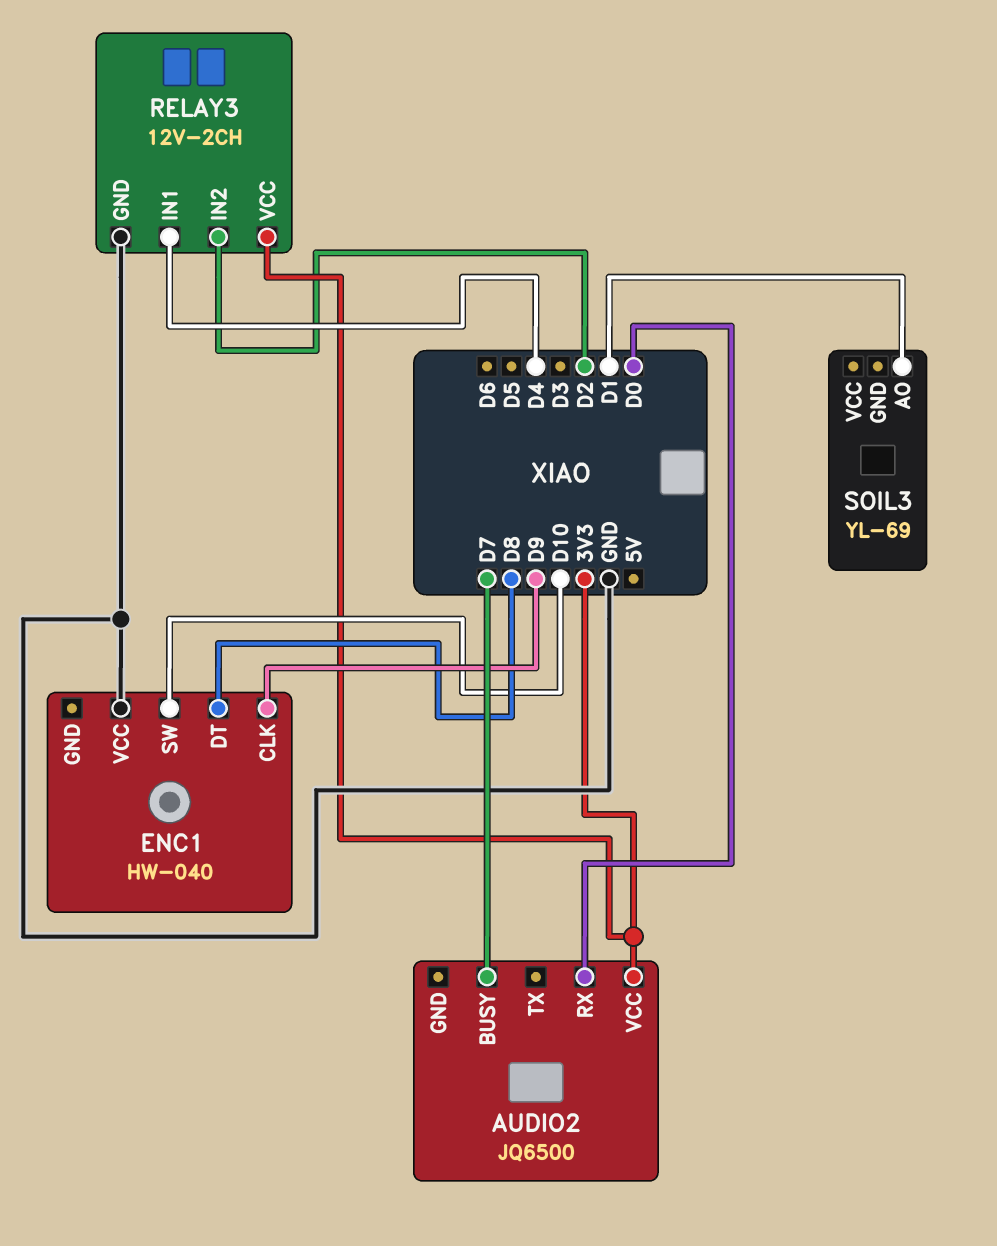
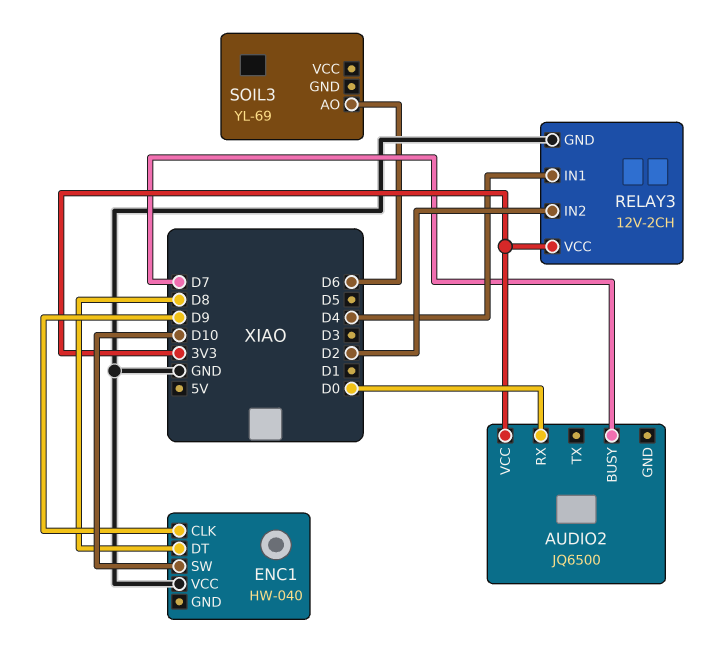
SOIL3 pin AO: D1 -> D6

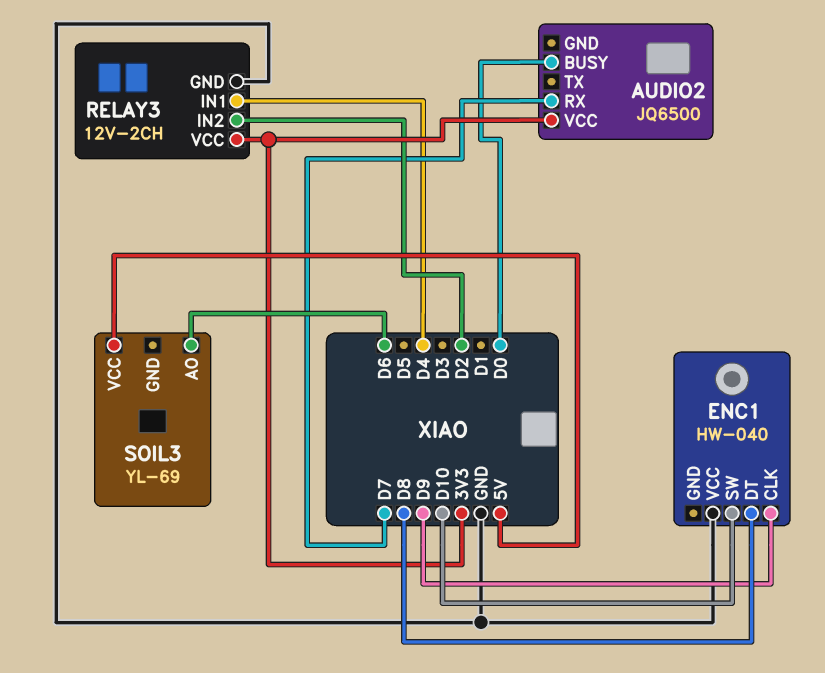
AUDIO2 pin BUSY: D7 -> D0
AUDIO2 pin RX: D0 -> D7
SOIL3 pin VCC: none -> 5V

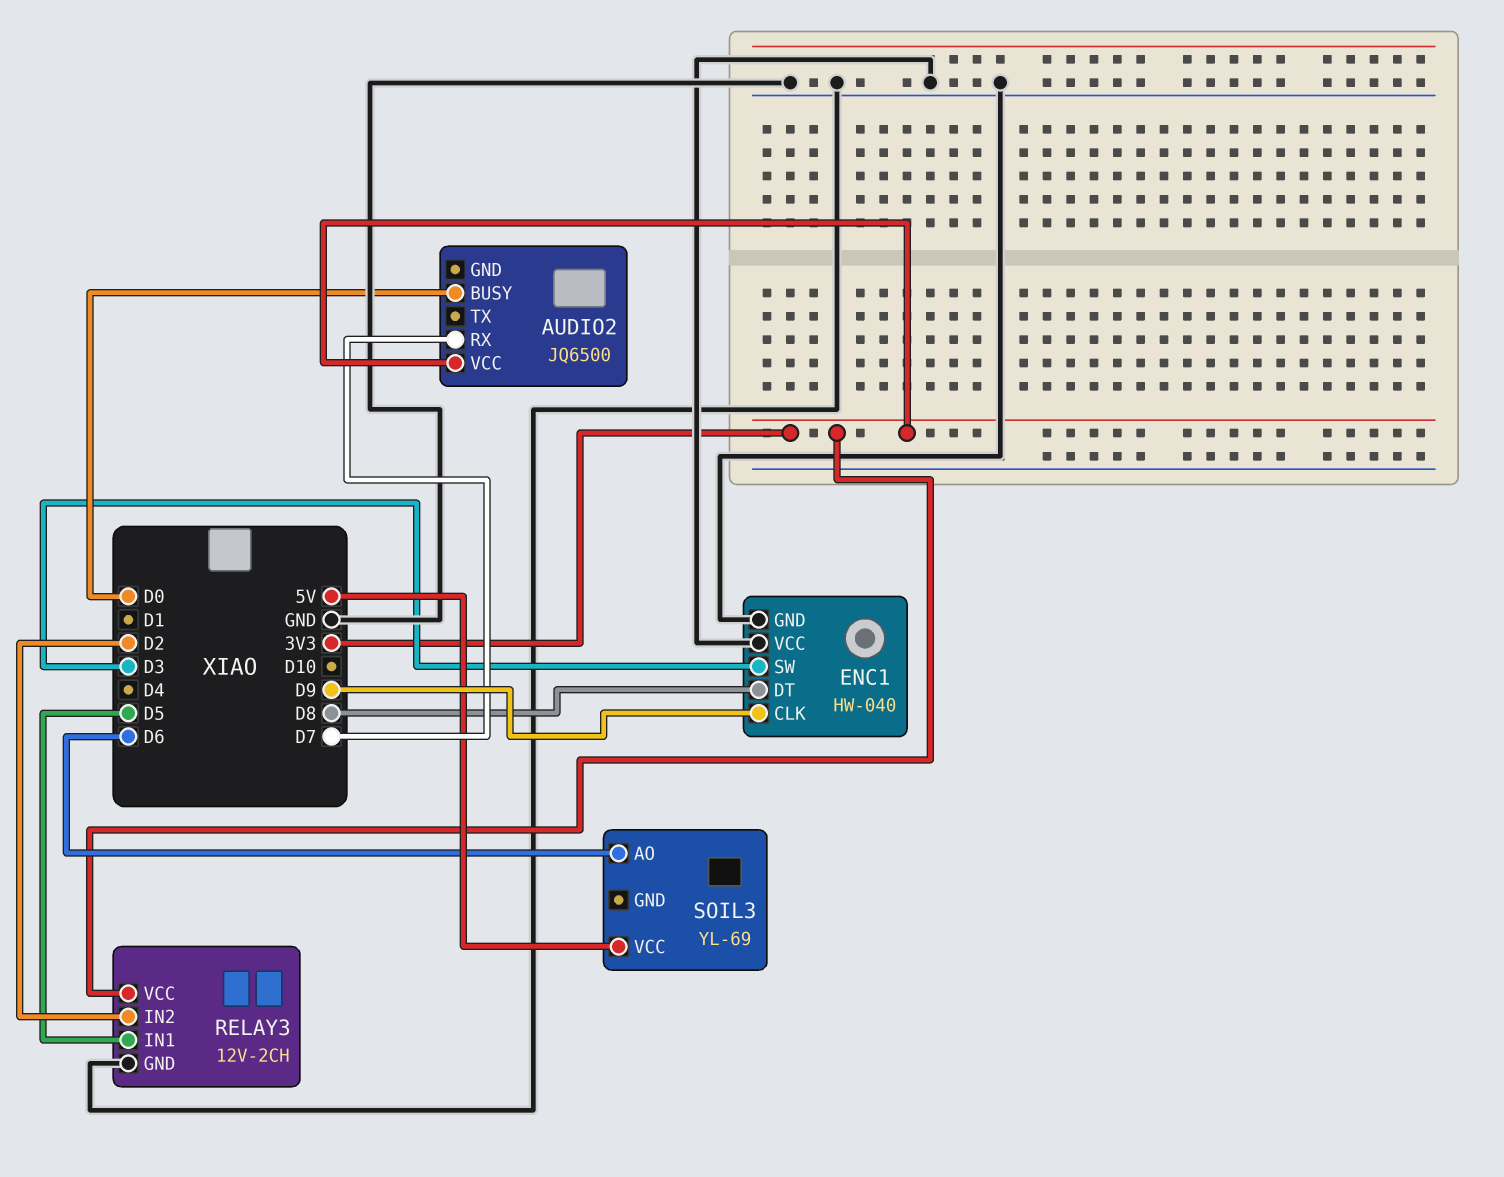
ENC1 pin GND: none -> GND
ENC1 pin SW: D10 -> D3
RELAY3 pin IN1: D4 -> D5

